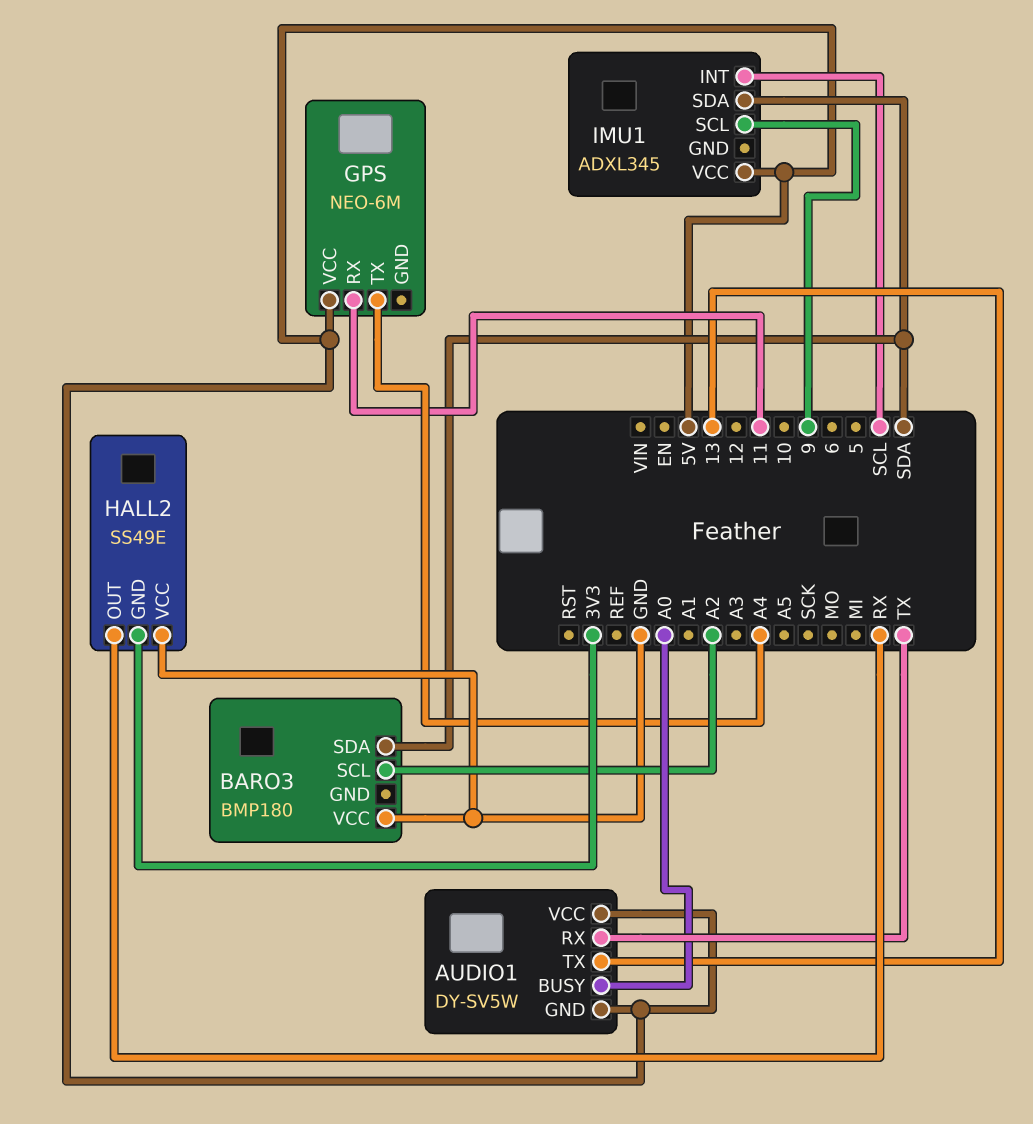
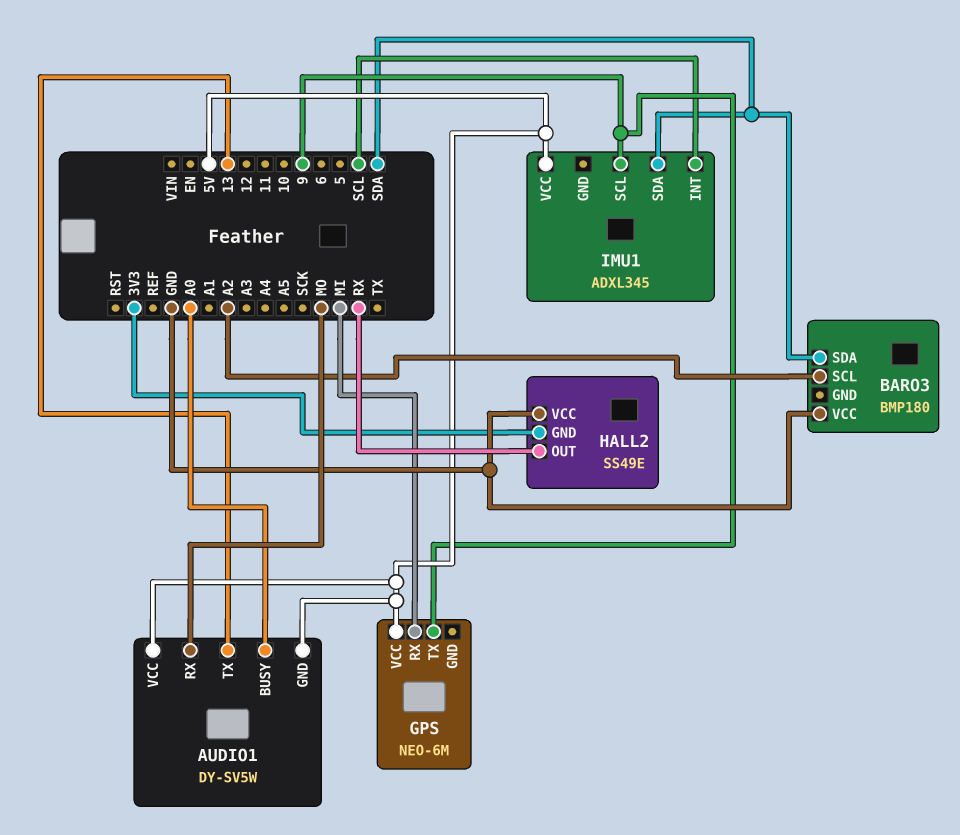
AUDIO1 pin RX: TX -> MO
GPS pin RX: 11 -> MI
GPS pin TX: A4 -> 9

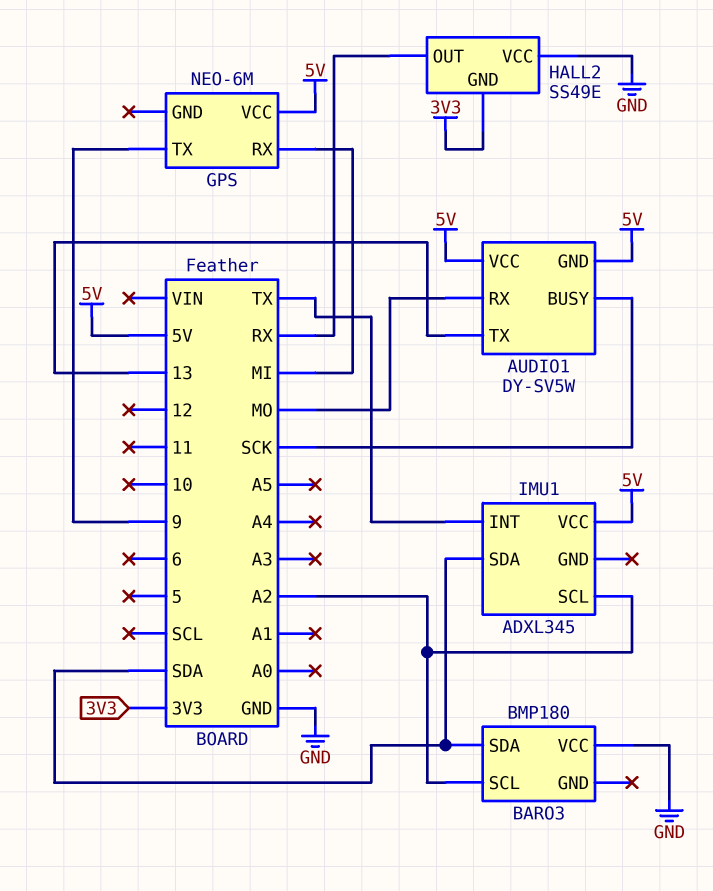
AUDIO1 pin BUSY: A0 -> SCK
IMU1 pin INT: SCL -> TX
IMU1 pin SCL: 9 -> A2

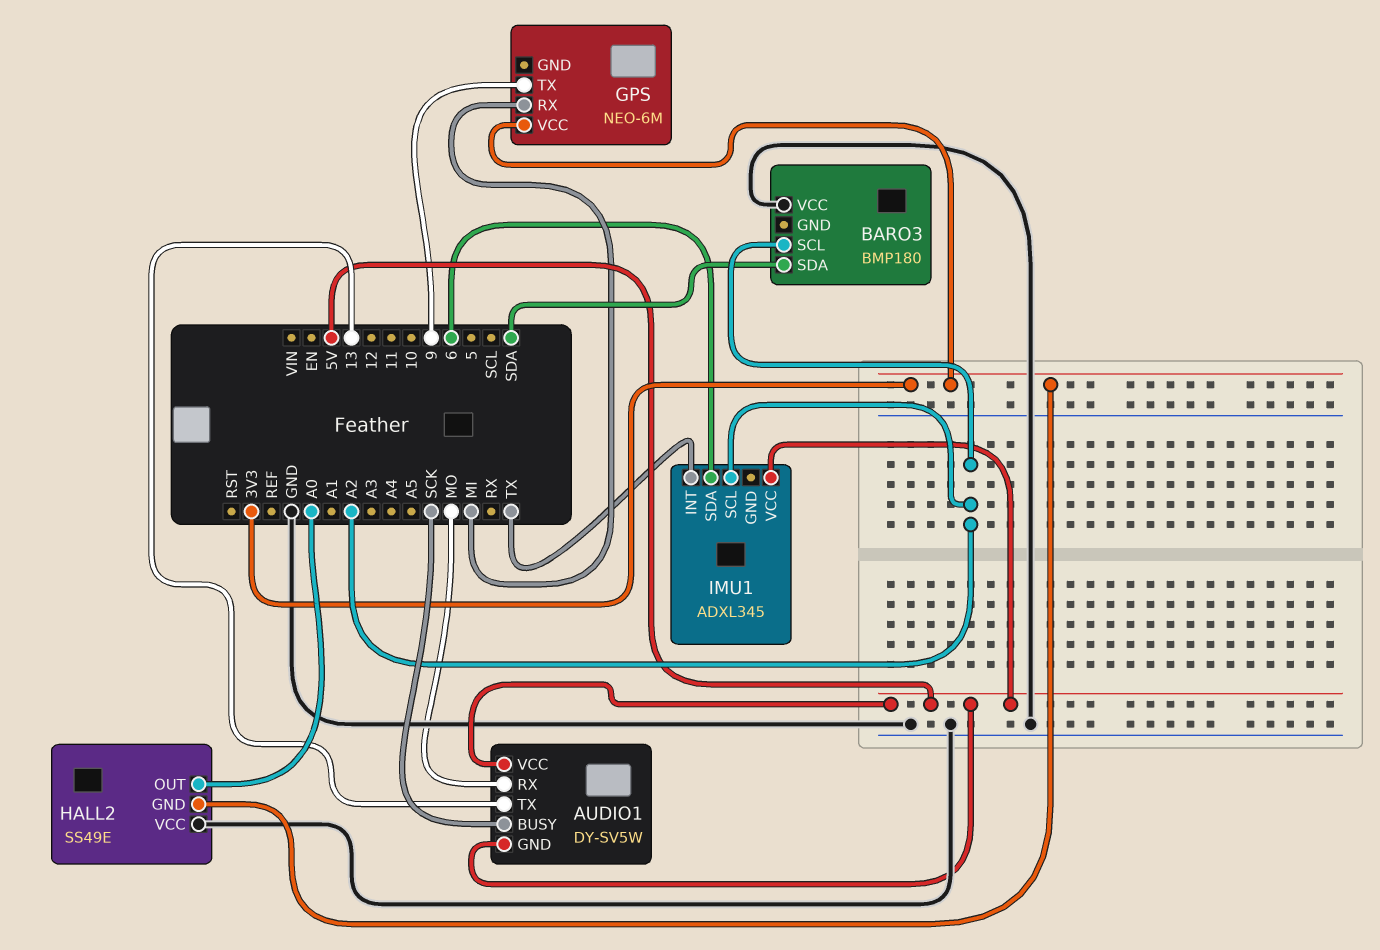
GPS pin VCC: 5V -> 3V3
HALL2 pin OUT: RX -> A0
IMU1 pin SDA: SDA -> 6

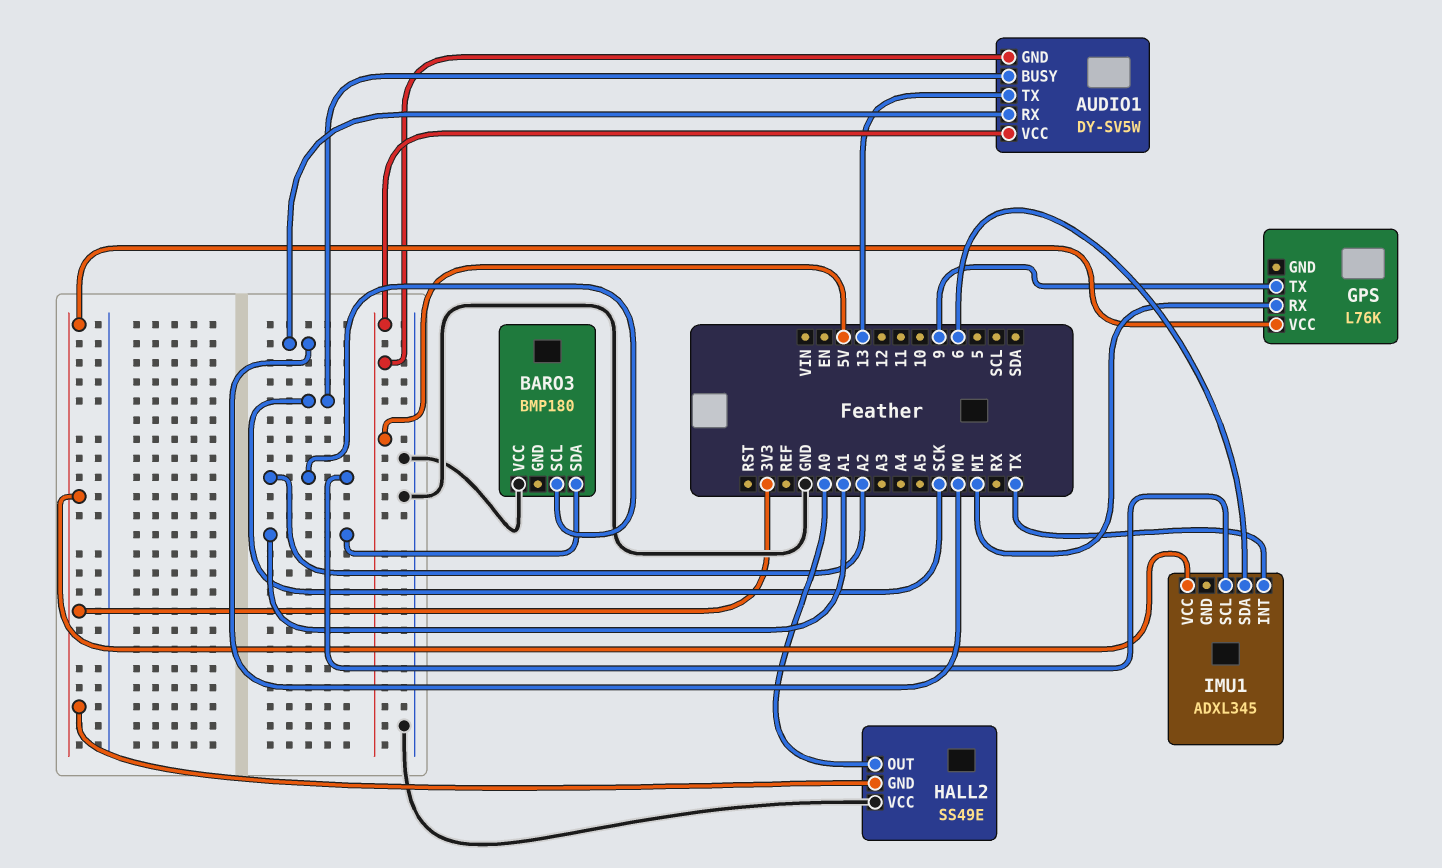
BARO3 pin SDA: SDA -> A1
GPS: NEO-6M -> L76K
IMU1 pin VCC: 5V -> 3V3

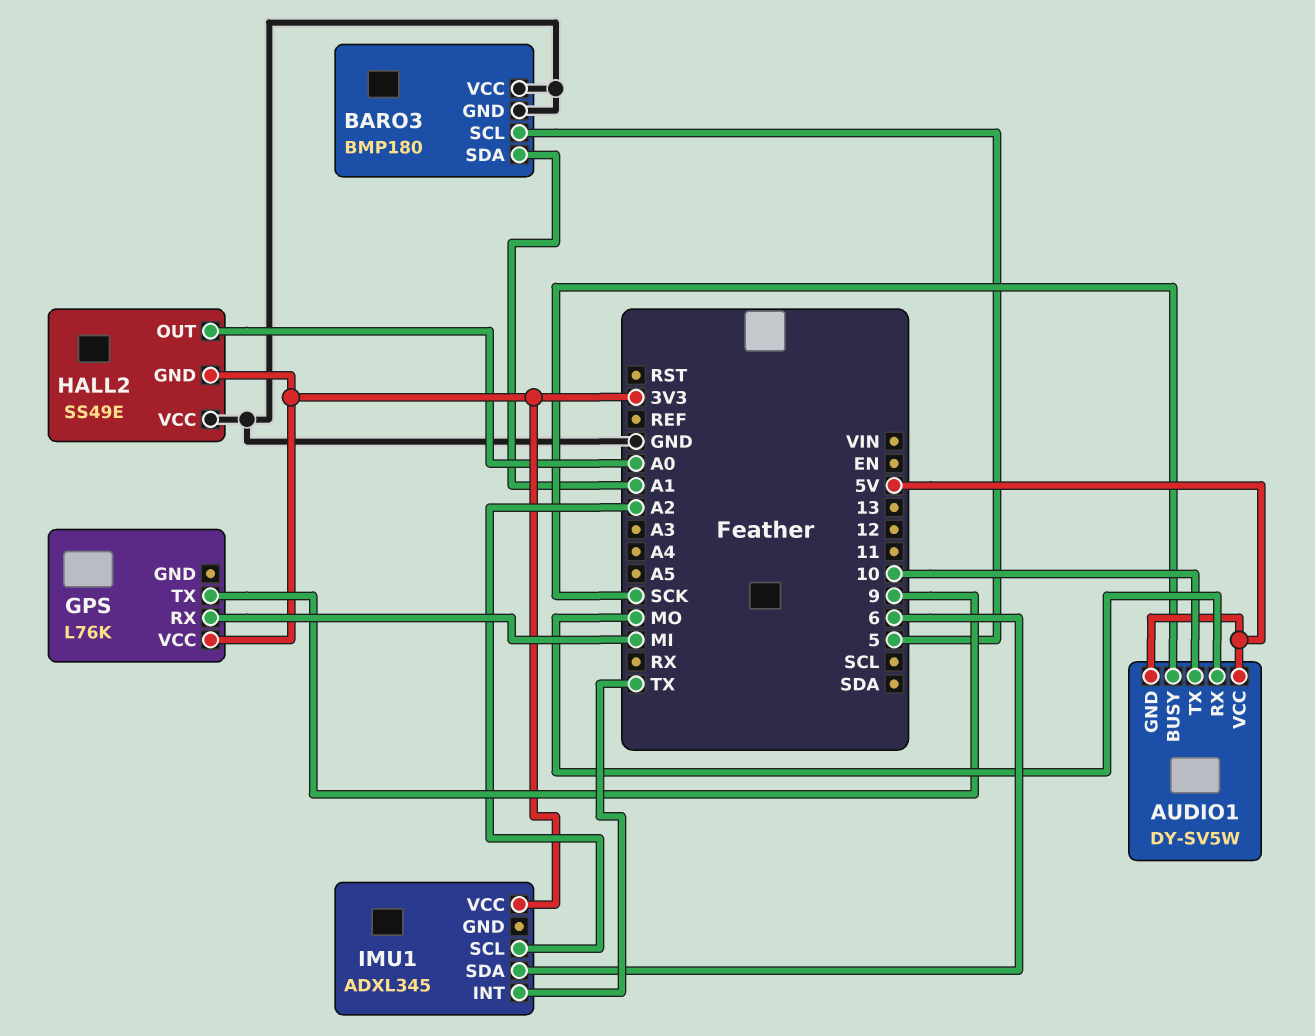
AUDIO1 pin TX: 13 -> 10
BARO3 pin GND: none -> GND
BARO3 pin SCL: A2 -> 5

